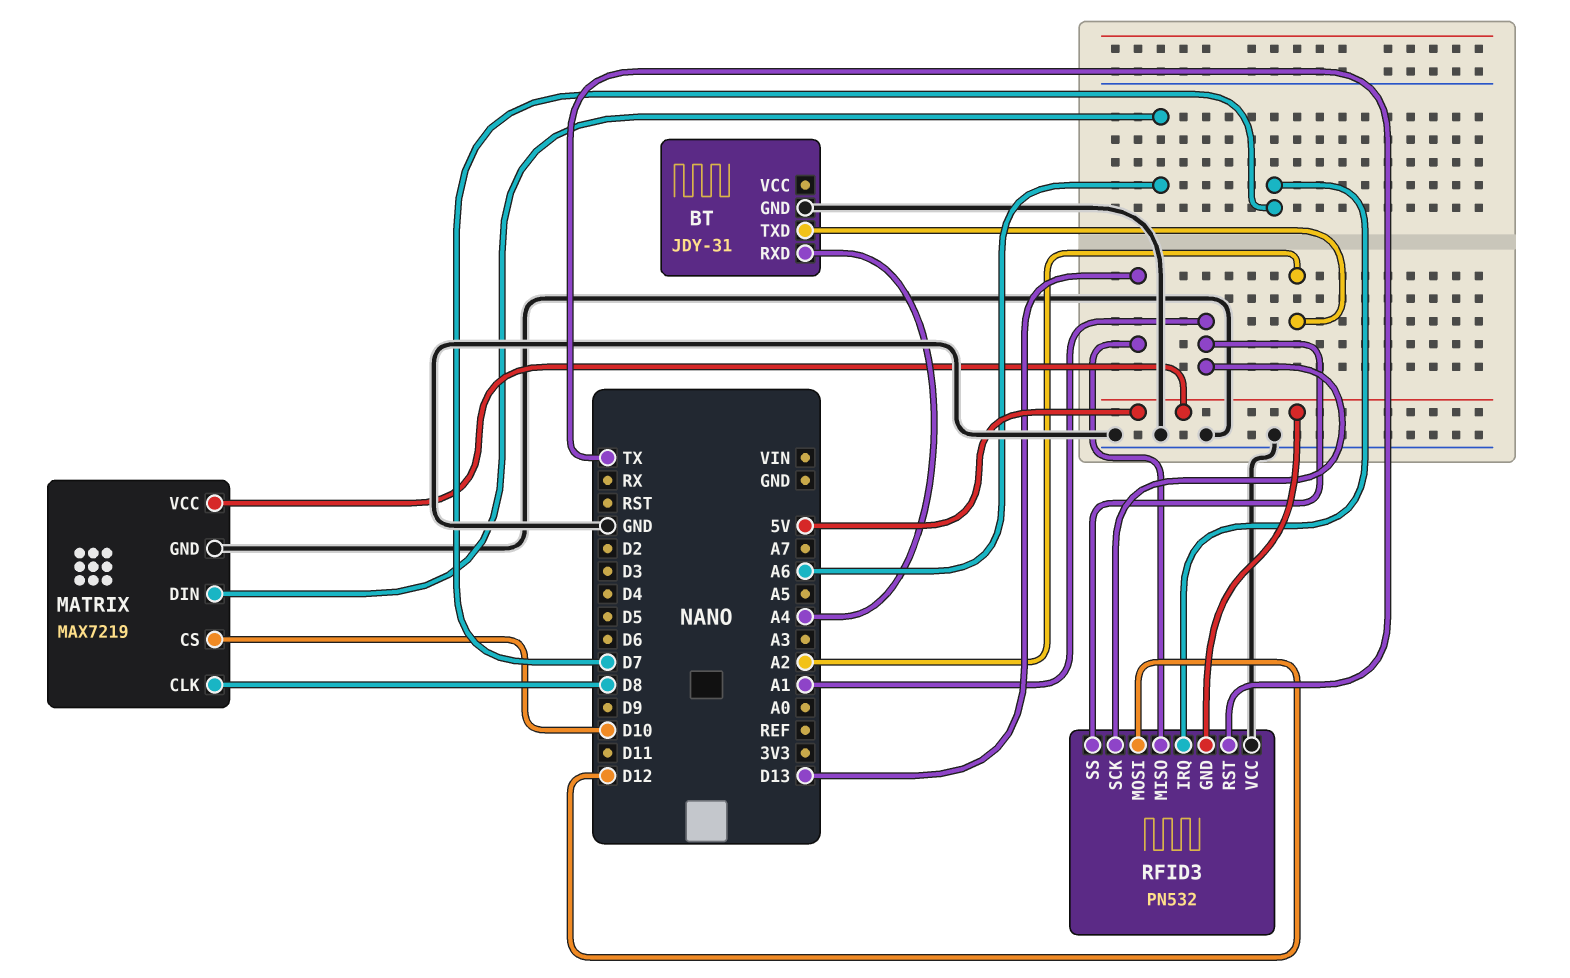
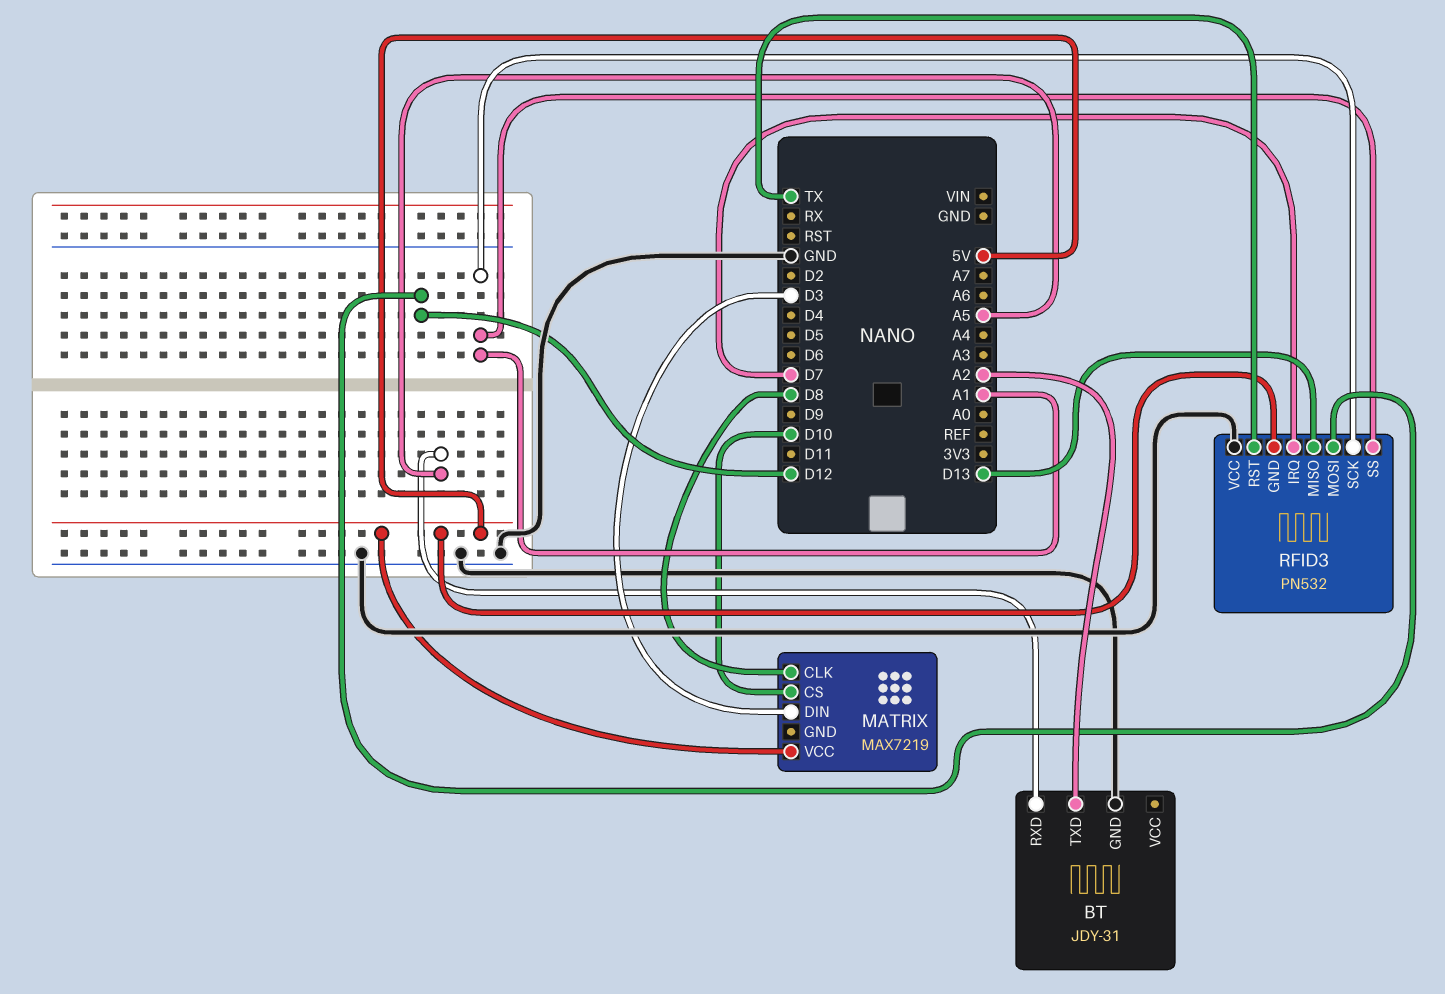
BT pin RXD: A4 -> A5
MATRIX pin DIN: A6 -> D3
MATRIX pin GND: GND -> none

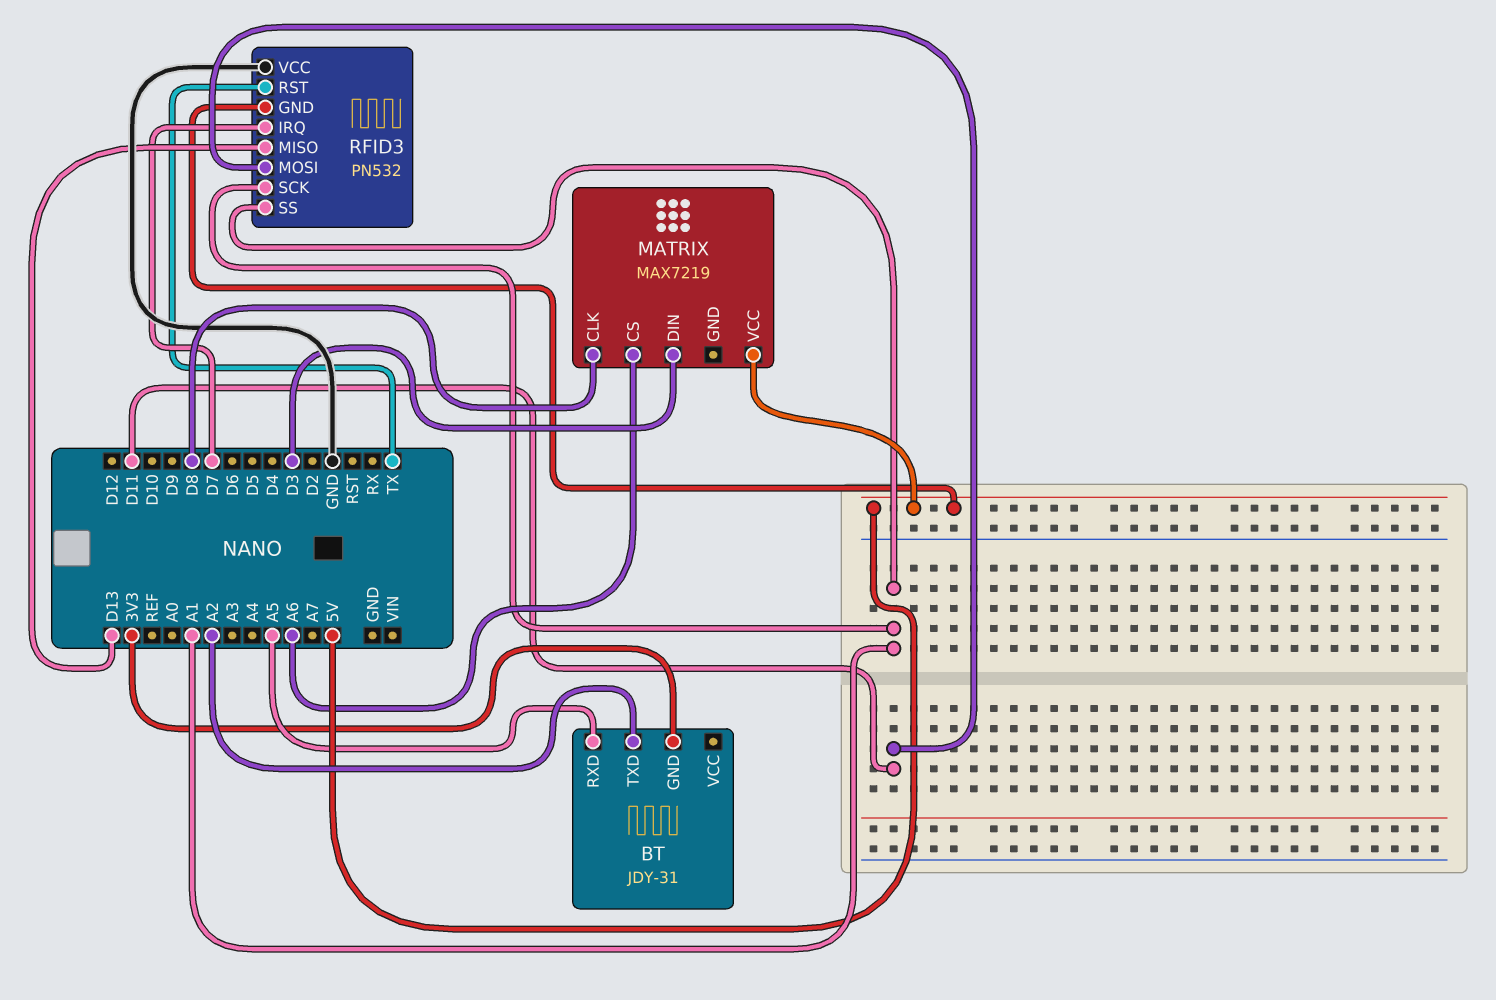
BT pin GND: GND -> 3V3
MATRIX pin CS: D10 -> A6
RFID3 pin MOSI: D12 -> D11

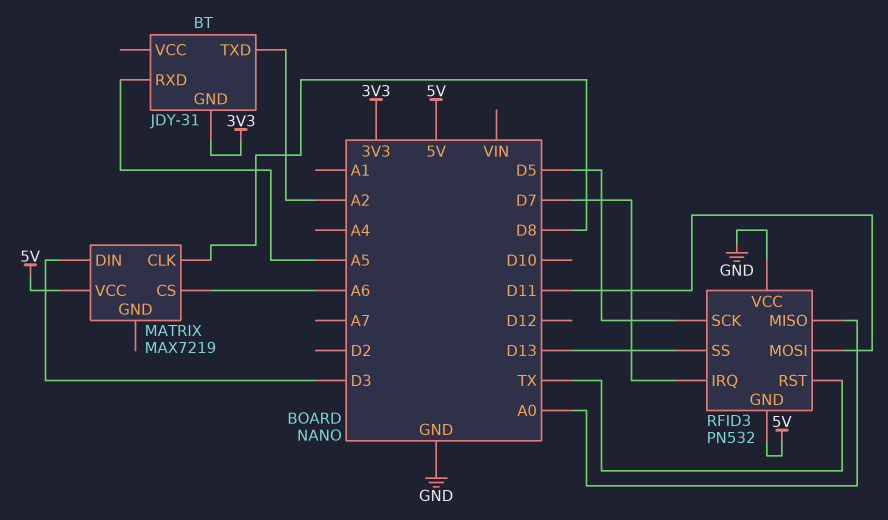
RFID3 pin MISO: D13 -> A0
RFID3 pin SCK: A1 -> D5
RFID3 pin SS: A1 -> D13

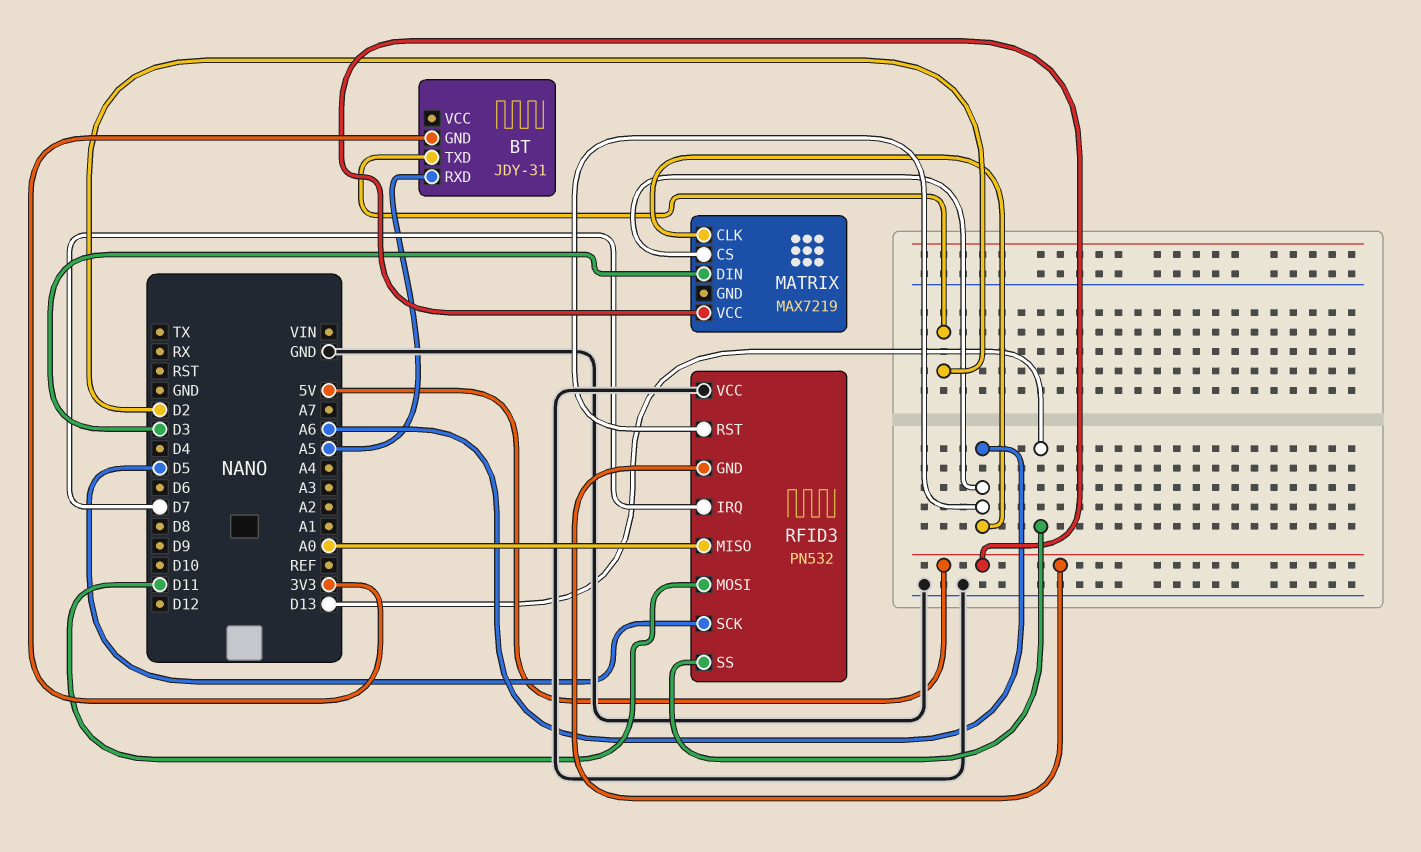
BT pin TXD: A2 -> D2
MATRIX pin CLK: D8 -> A6
RFID3 pin RST: TX -> A6

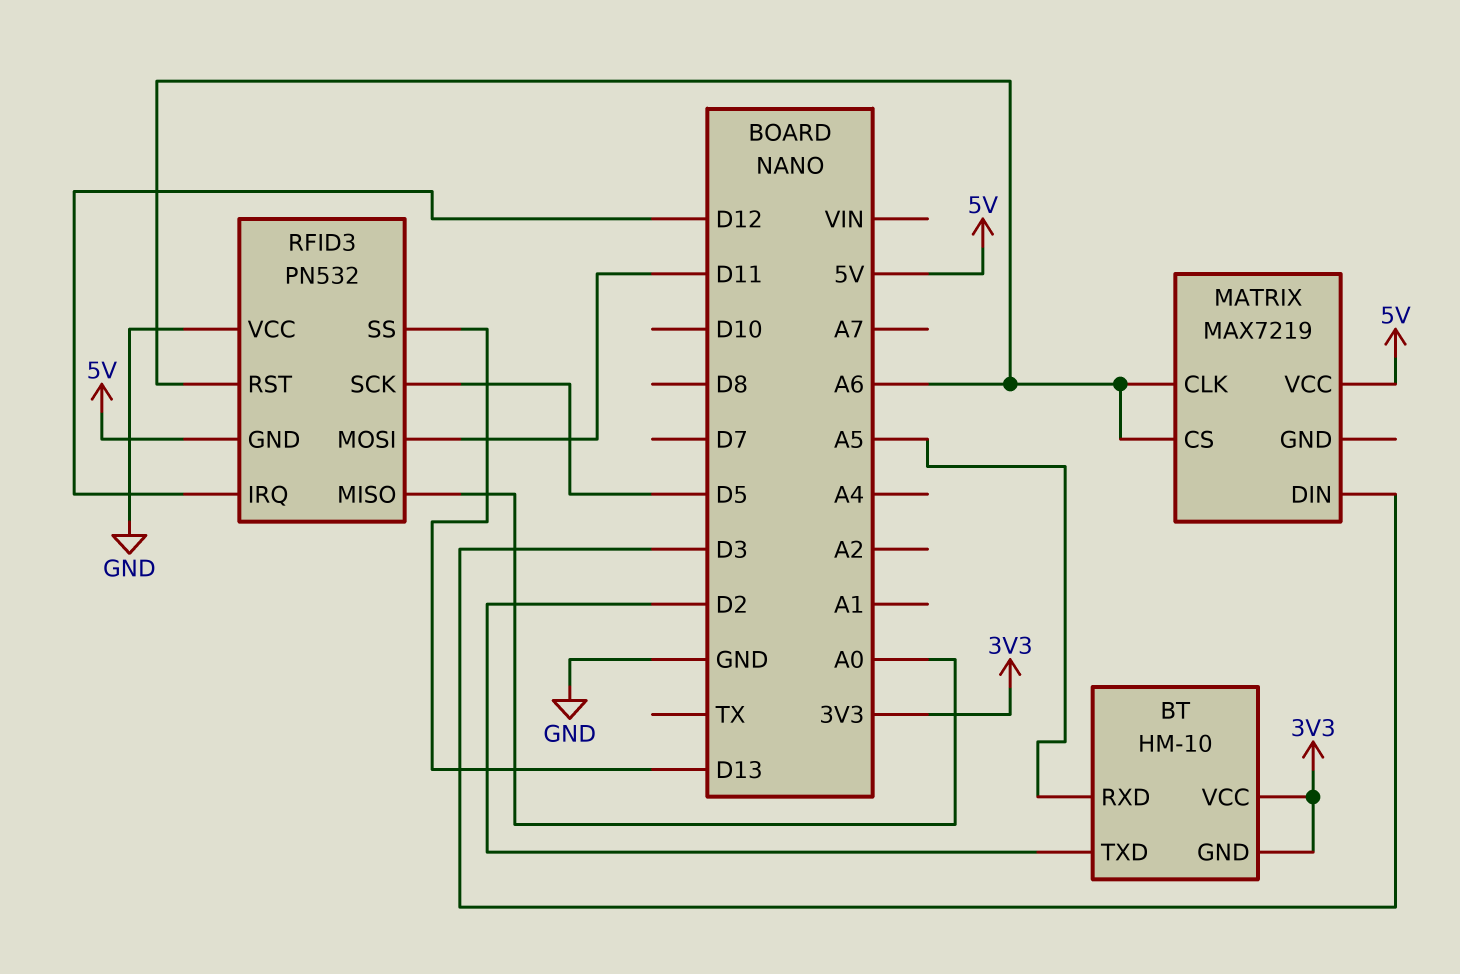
BT: JDY-31 -> HM-10
BT pin VCC: none -> 3V3
RFID3 pin IRQ: D7 -> D12

